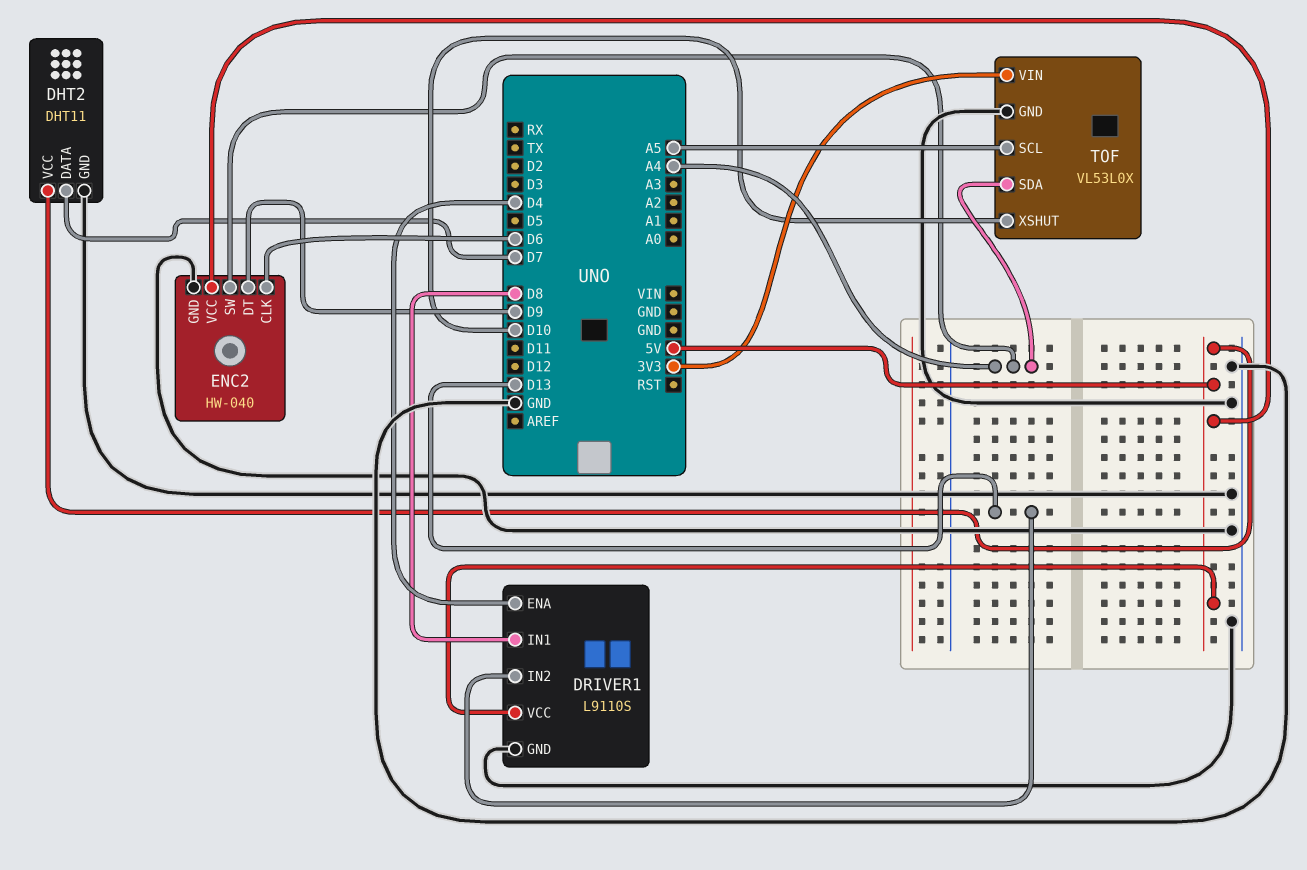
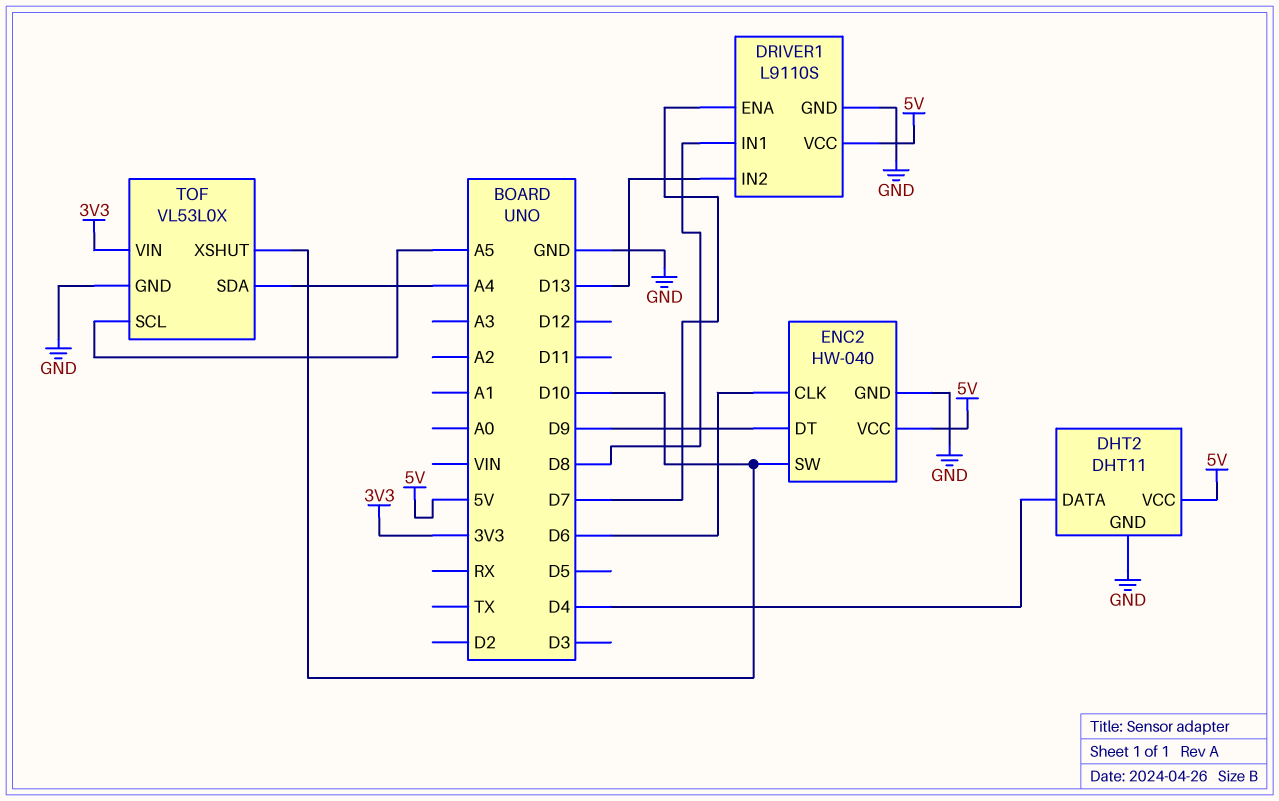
DHT2 pin DATA: D7 -> D4
DRIVER1 pin ENA: D4 -> D7
ENC2 pin SW: A4 -> D10

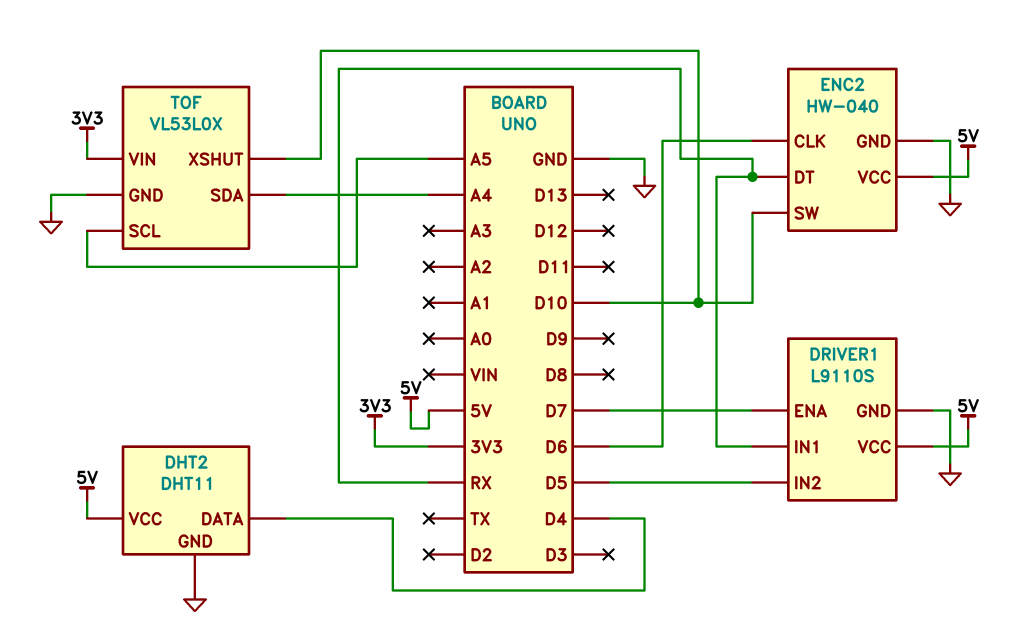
DRIVER1 pin IN1: D8 -> RX
DRIVER1 pin IN2: D13 -> D5
ENC2 pin DT: D9 -> RX

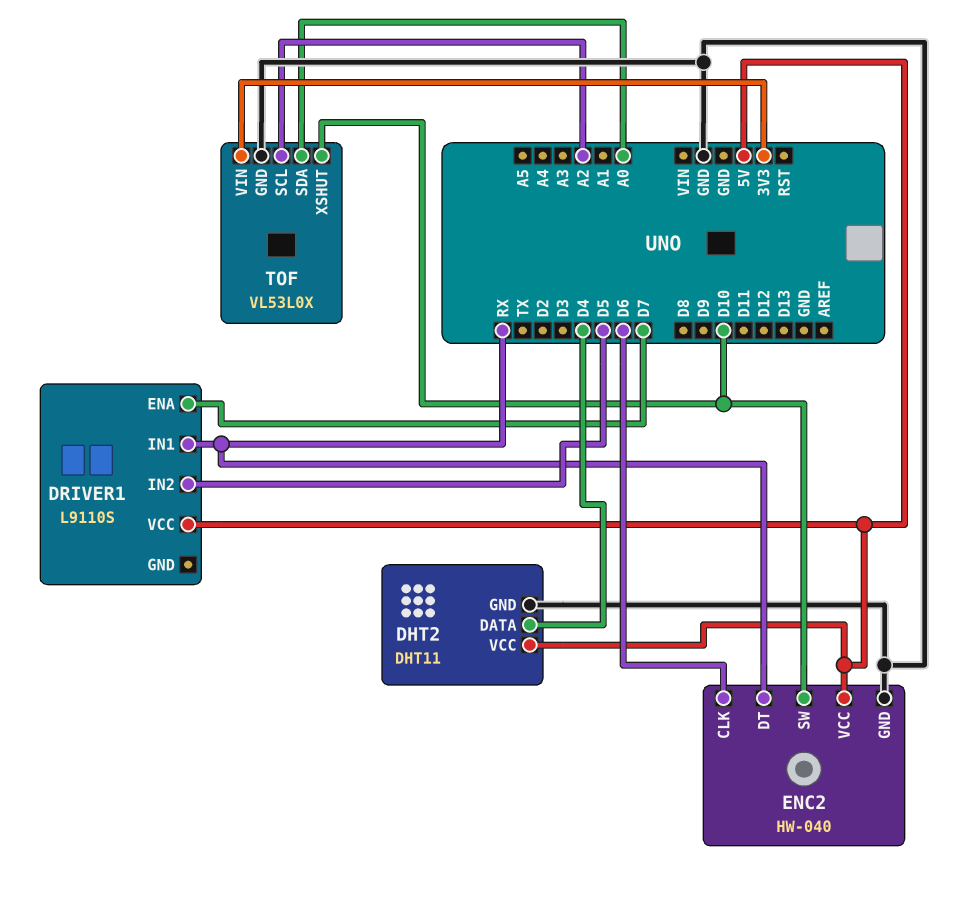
DRIVER1 pin GND: GND -> none
TOF pin SCL: A5 -> A2
TOF pin SDA: A4 -> A0

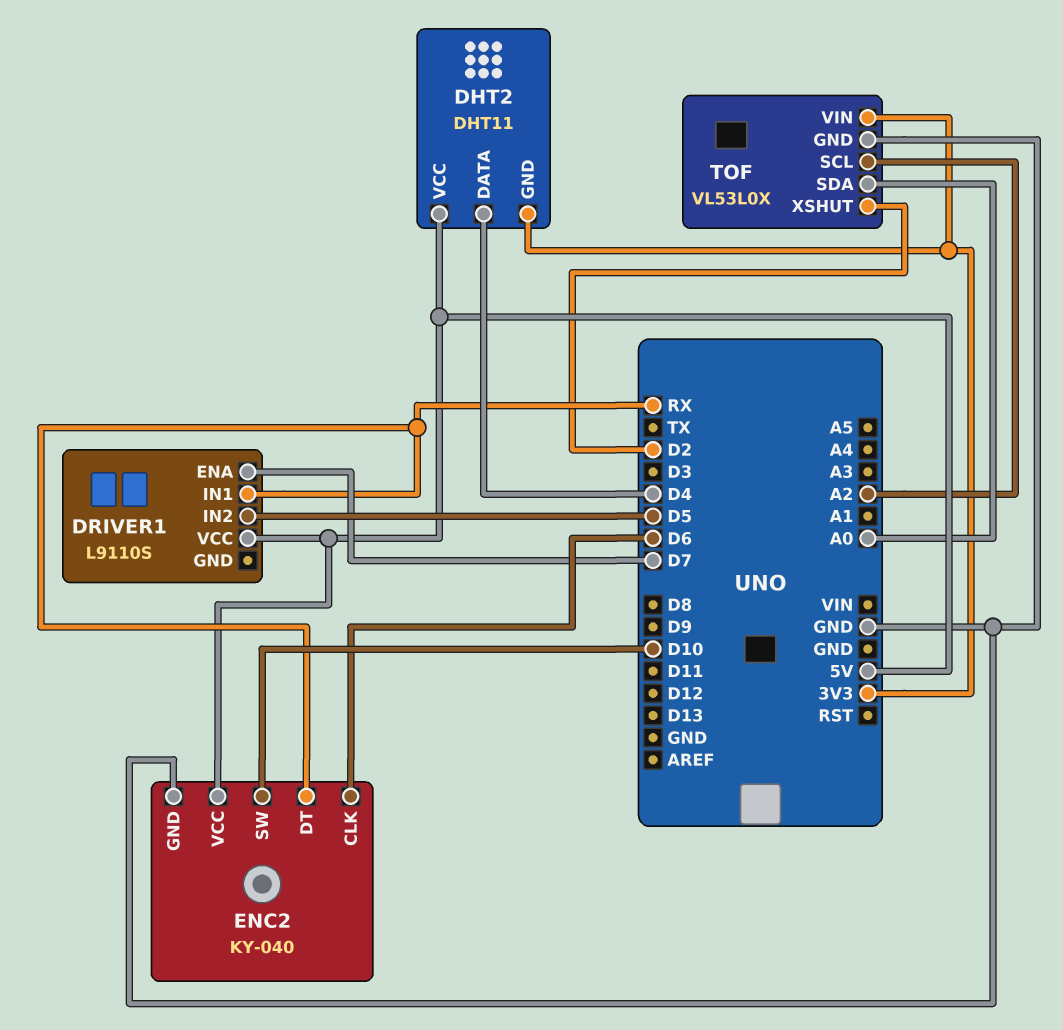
DHT2 pin GND: GND -> 3V3
ENC2: HW-040 -> KY-040
TOF pin XSHUT: D10 -> D2

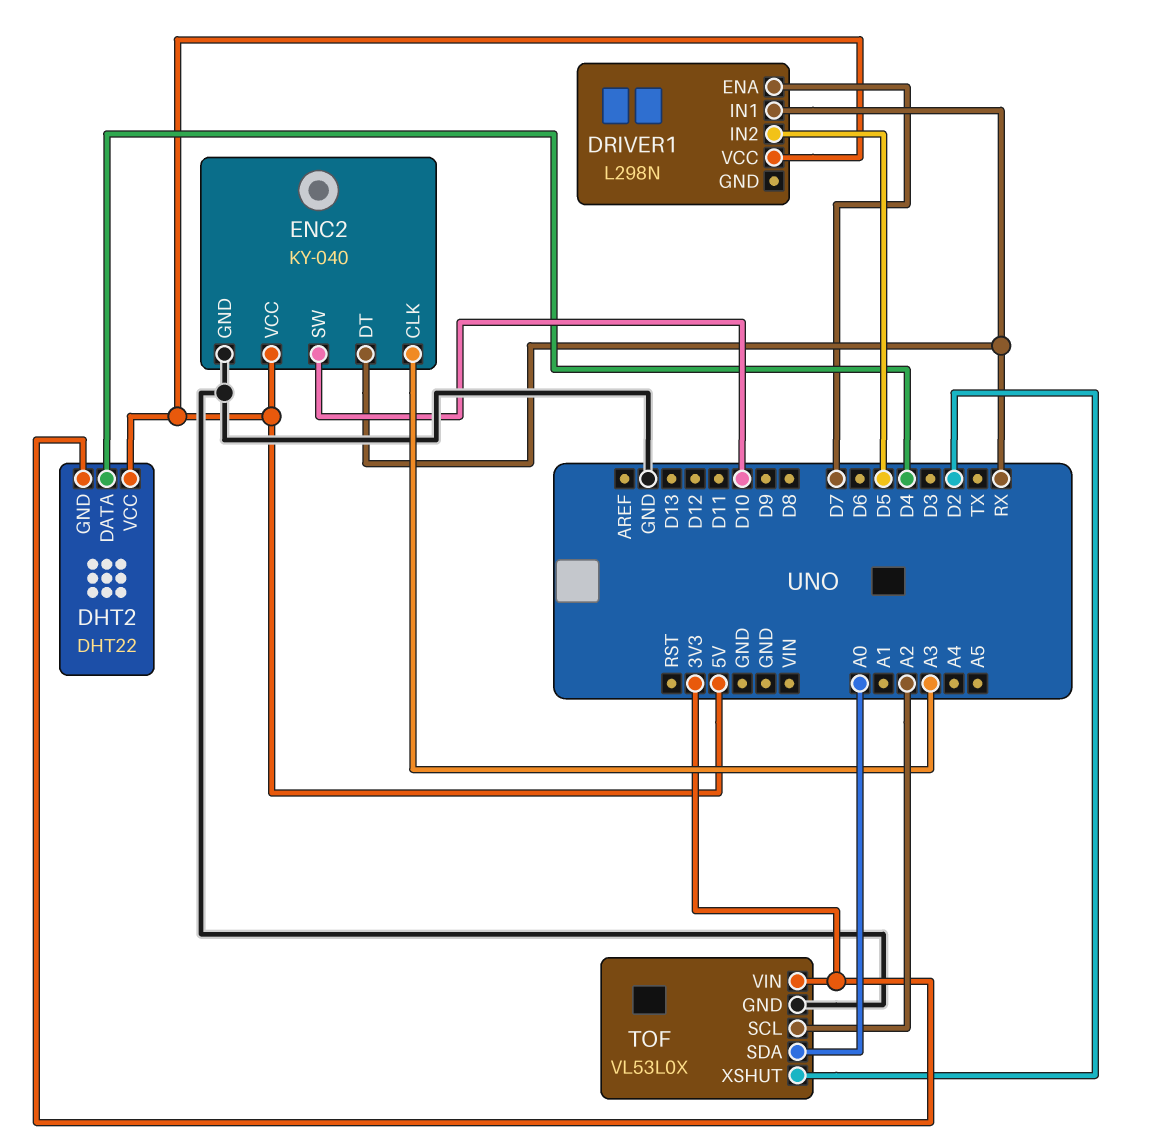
DHT2: DHT11 -> DHT22
DRIVER1: L9110S -> L298N
ENC2 pin CLK: D6 -> A3

